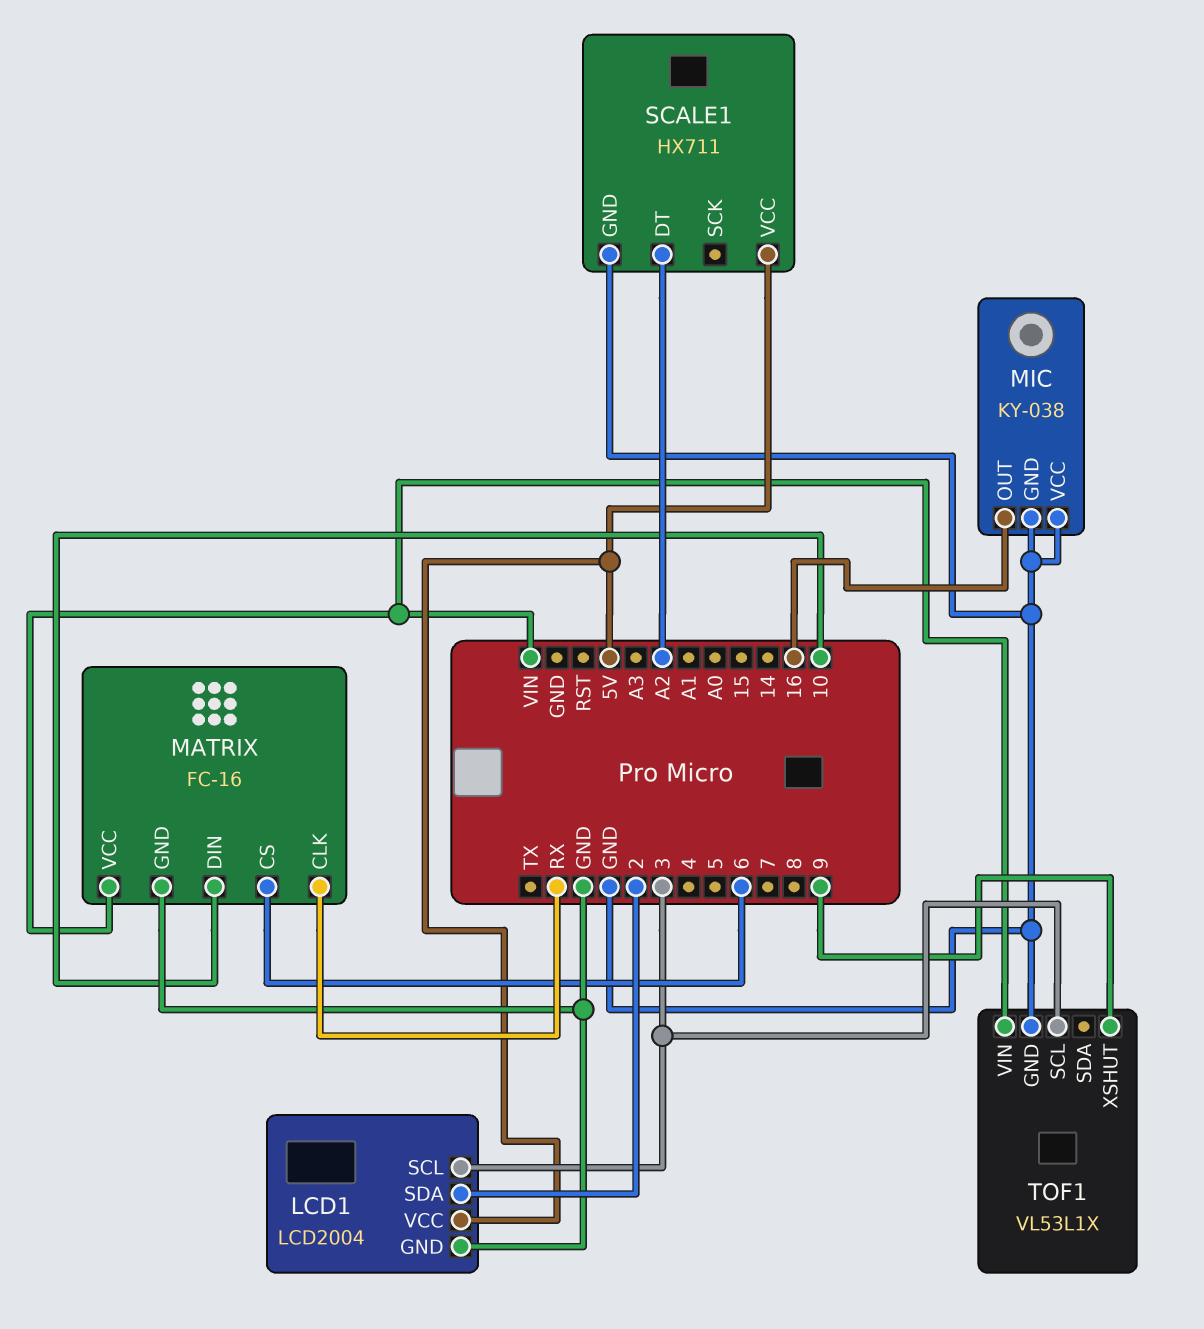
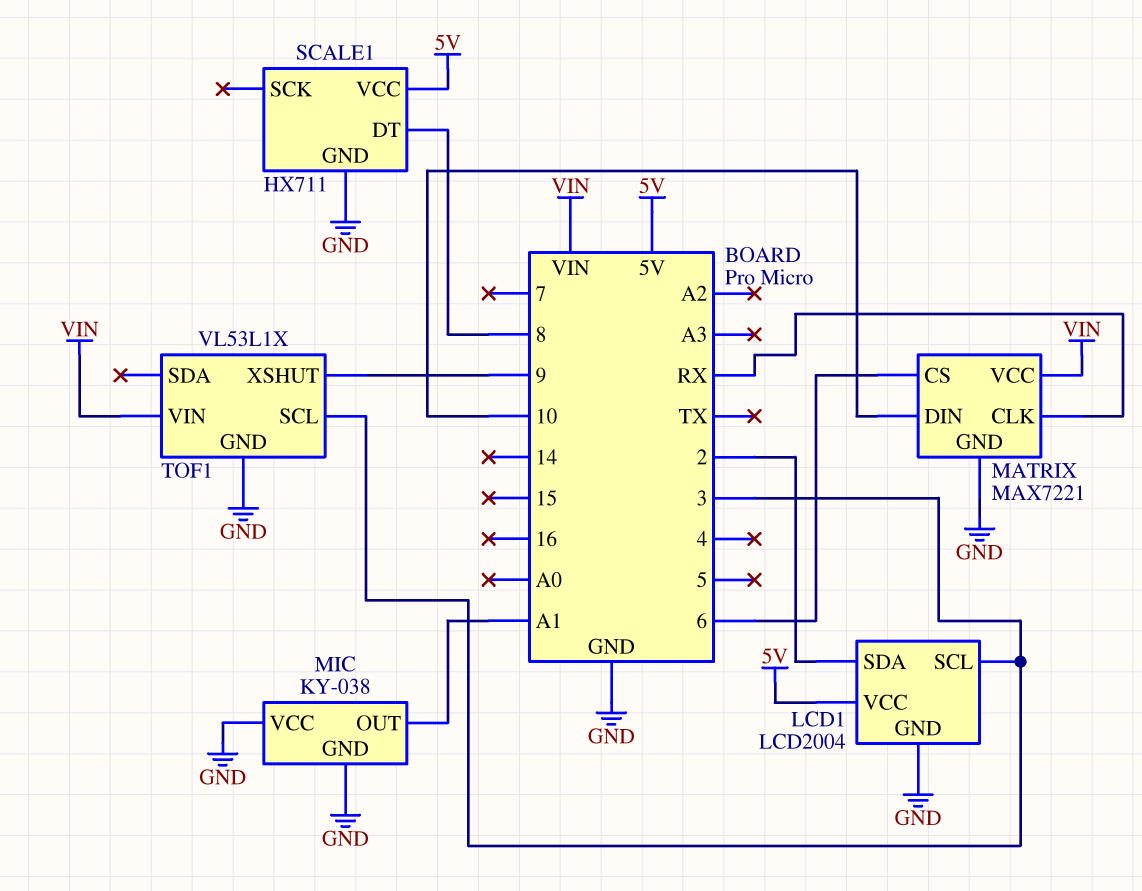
MATRIX: FC-16 -> MAX7221
MIC pin OUT: 16 -> A1
SCALE1 pin DT: A2 -> 8

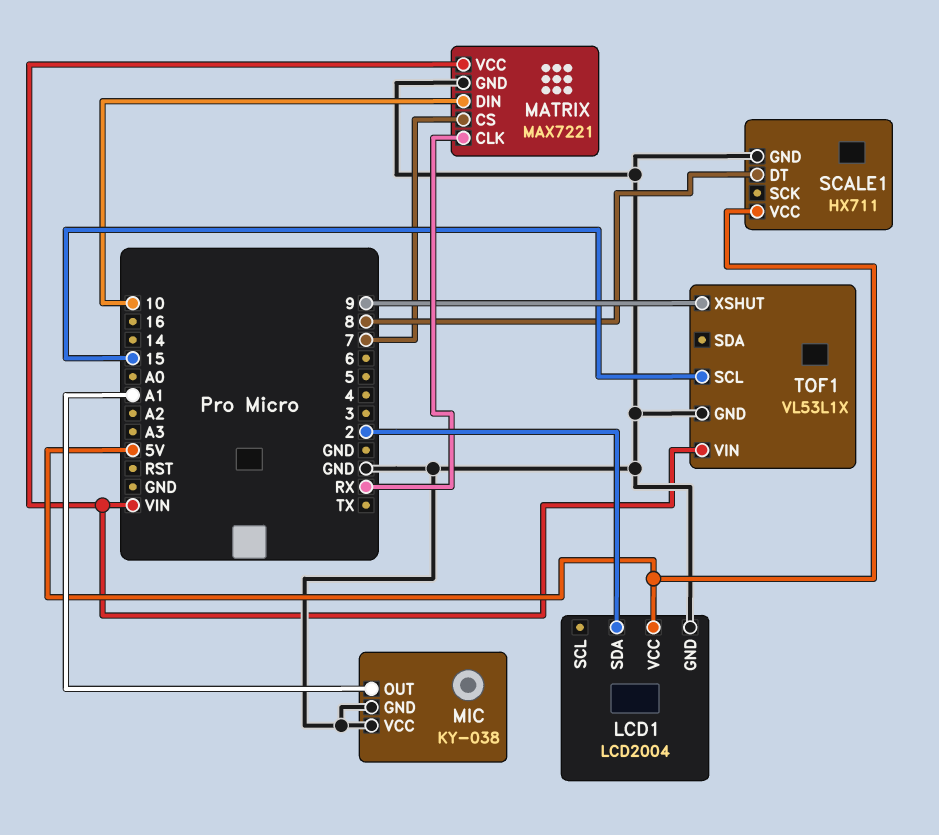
LCD1 pin SCL: 3 -> none
MATRIX pin CS: 6 -> 7
TOF1 pin SCL: 3 -> 15

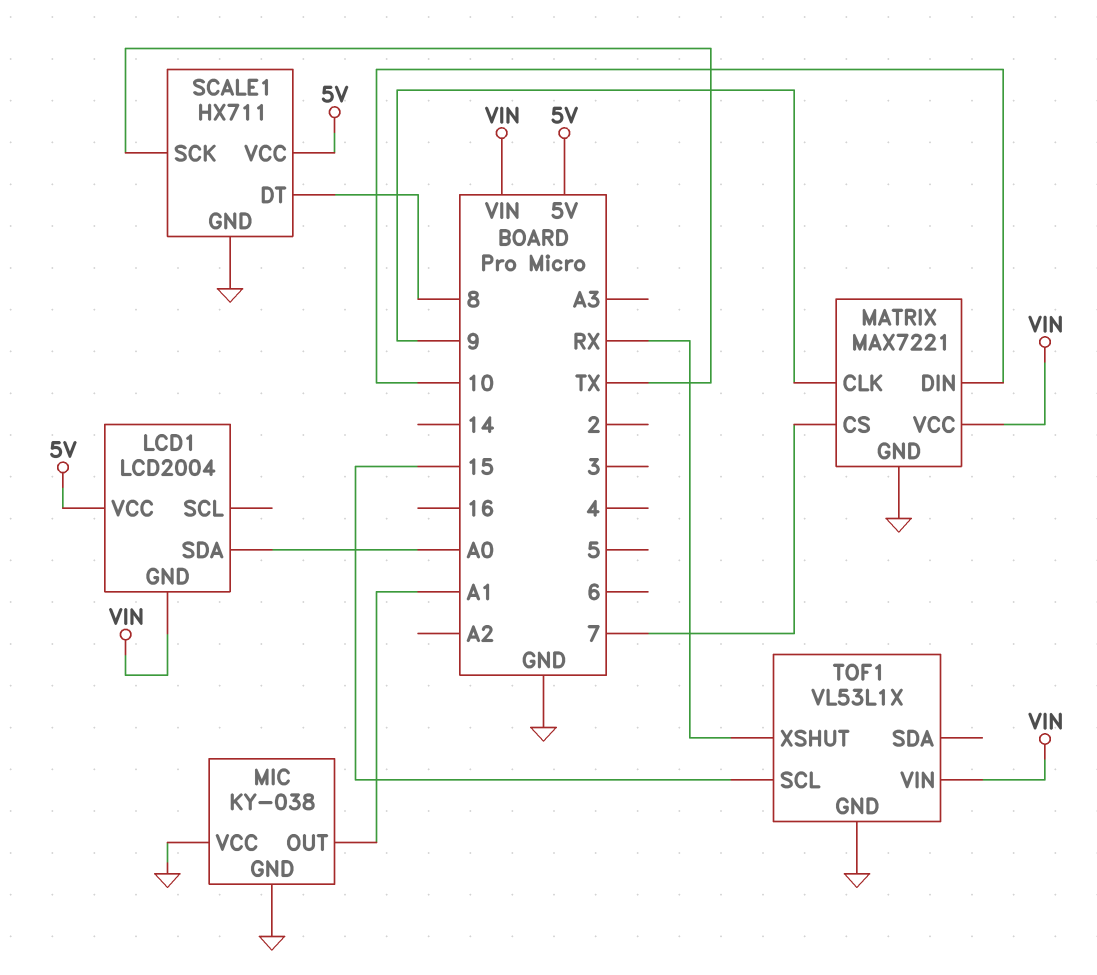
LCD1 pin GND: GND -> VIN
LCD1 pin SDA: 2 -> A0
MATRIX pin CLK: RX -> 9
SCALE1 pin SCK: none -> TX
TOF1 pin XSHUT: 9 -> RX

